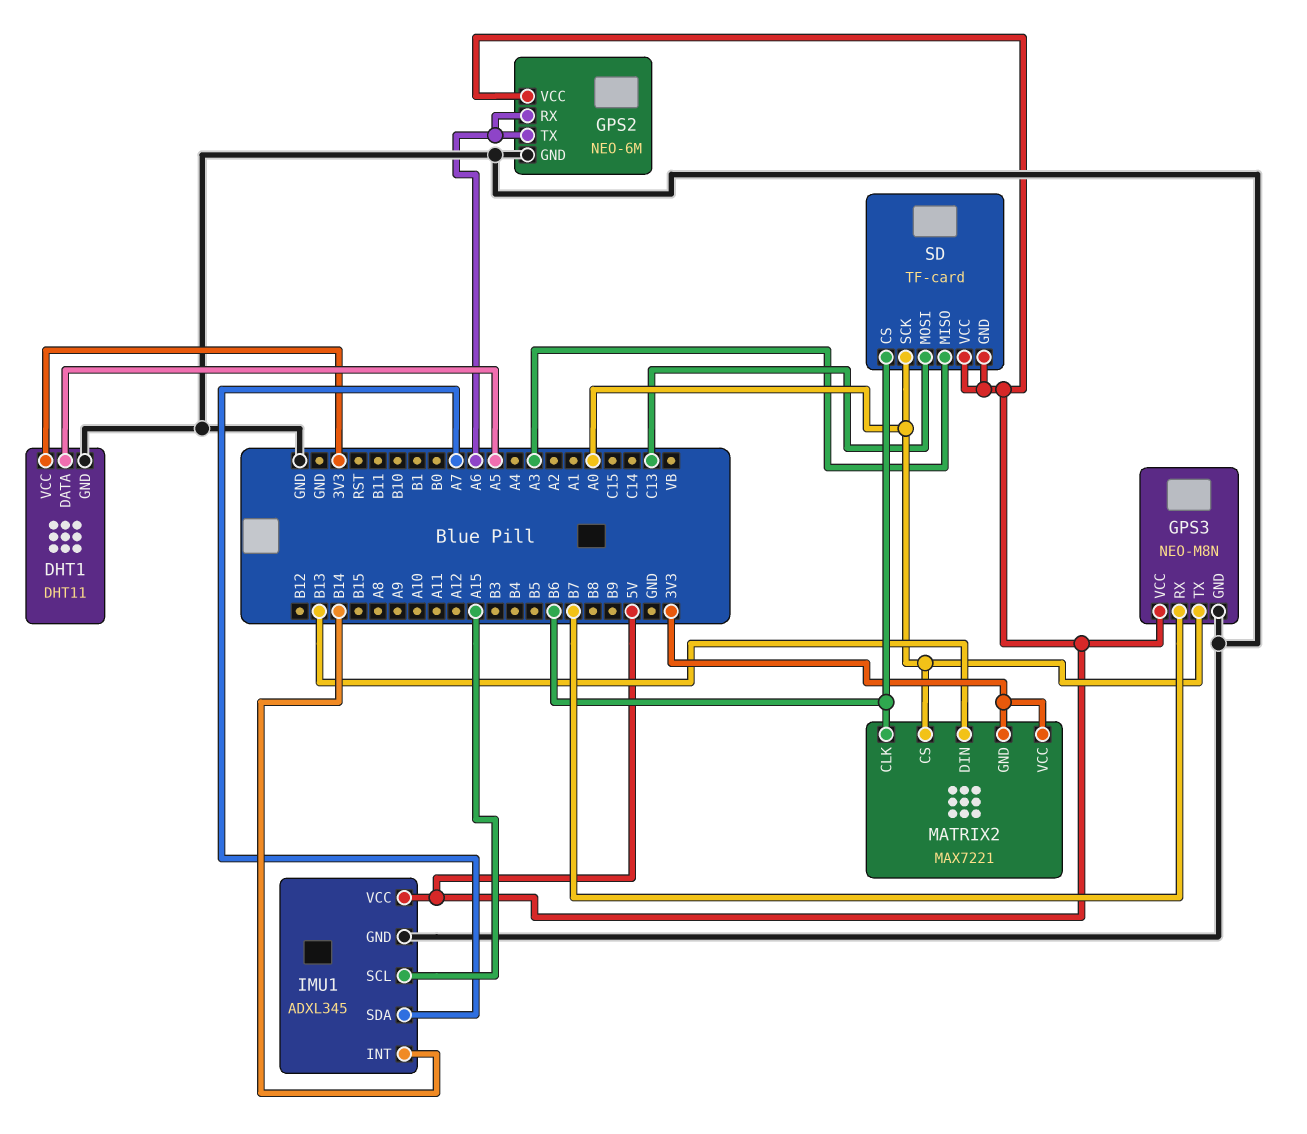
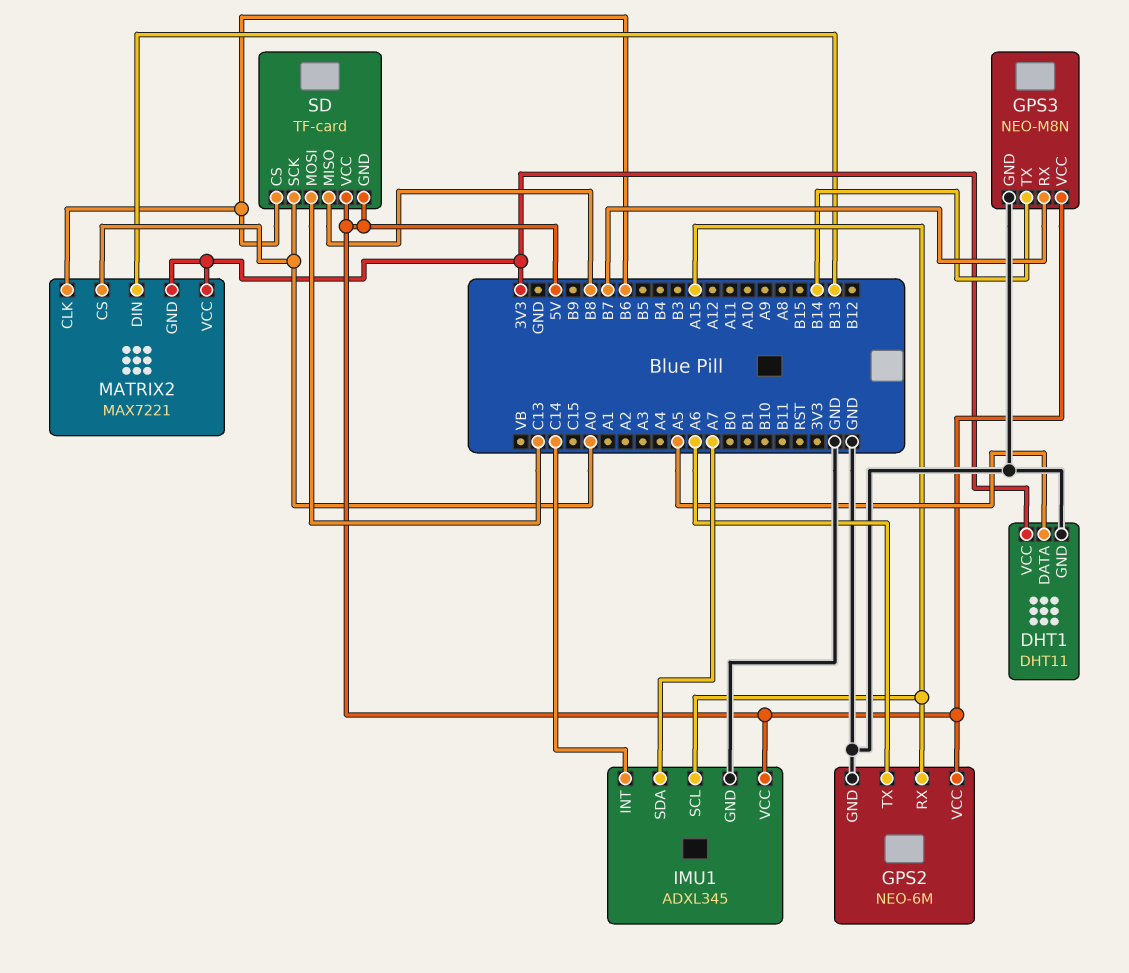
GPS2 pin RX: A6 -> A15
GPS3 pin TX: A0 -> B14
IMU1 pin INT: B14 -> C14
SD pin MISO: A3 -> B8

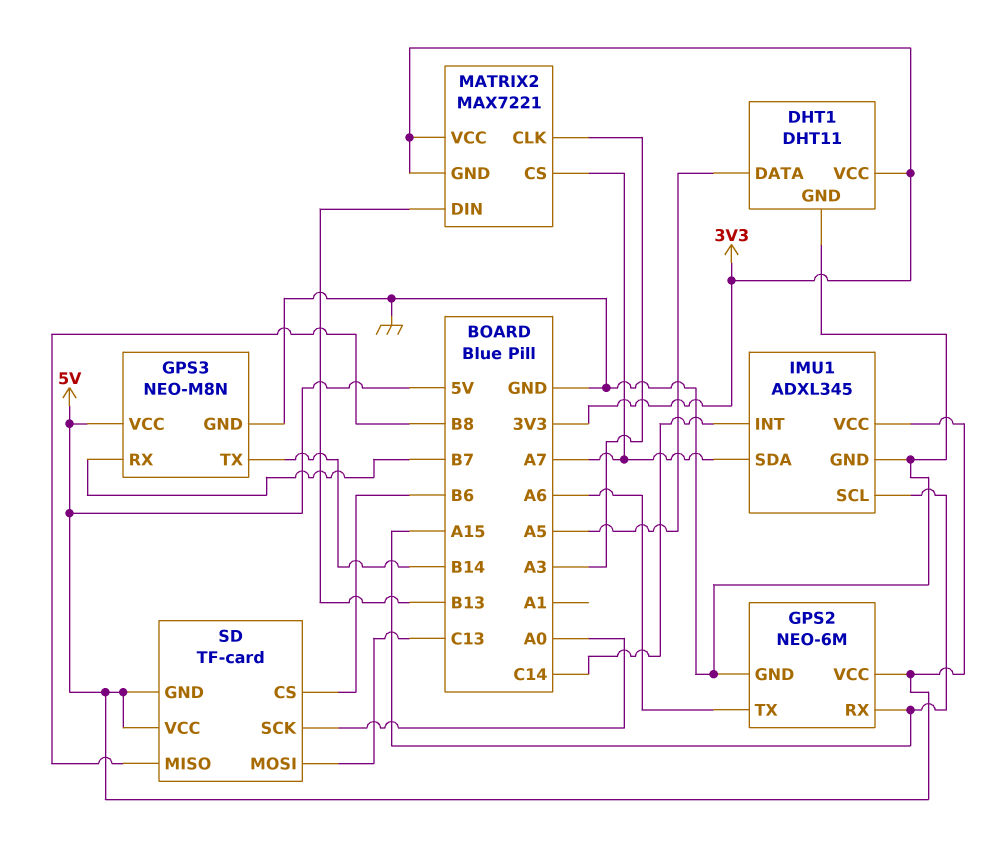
MATRIX2 pin CLK: B6 -> A3
MATRIX2 pin CS: A0 -> A7

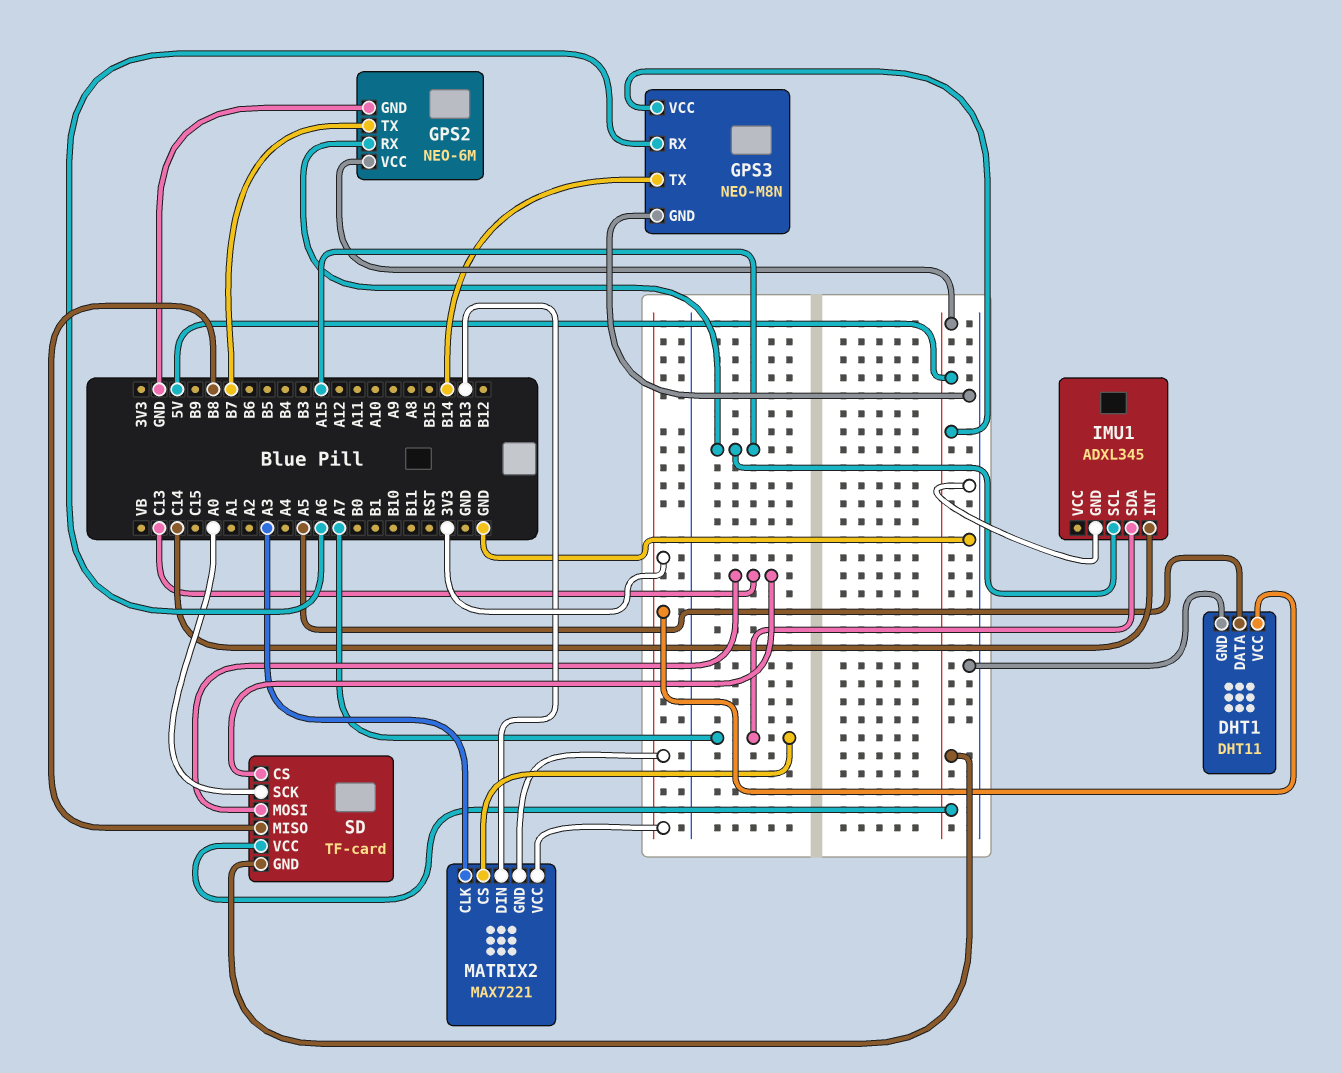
GPS2 pin TX: A6 -> B7
GPS3 pin RX: B7 -> A6
IMU1 pin VCC: 5V -> none
SD pin CS: B6 -> C13

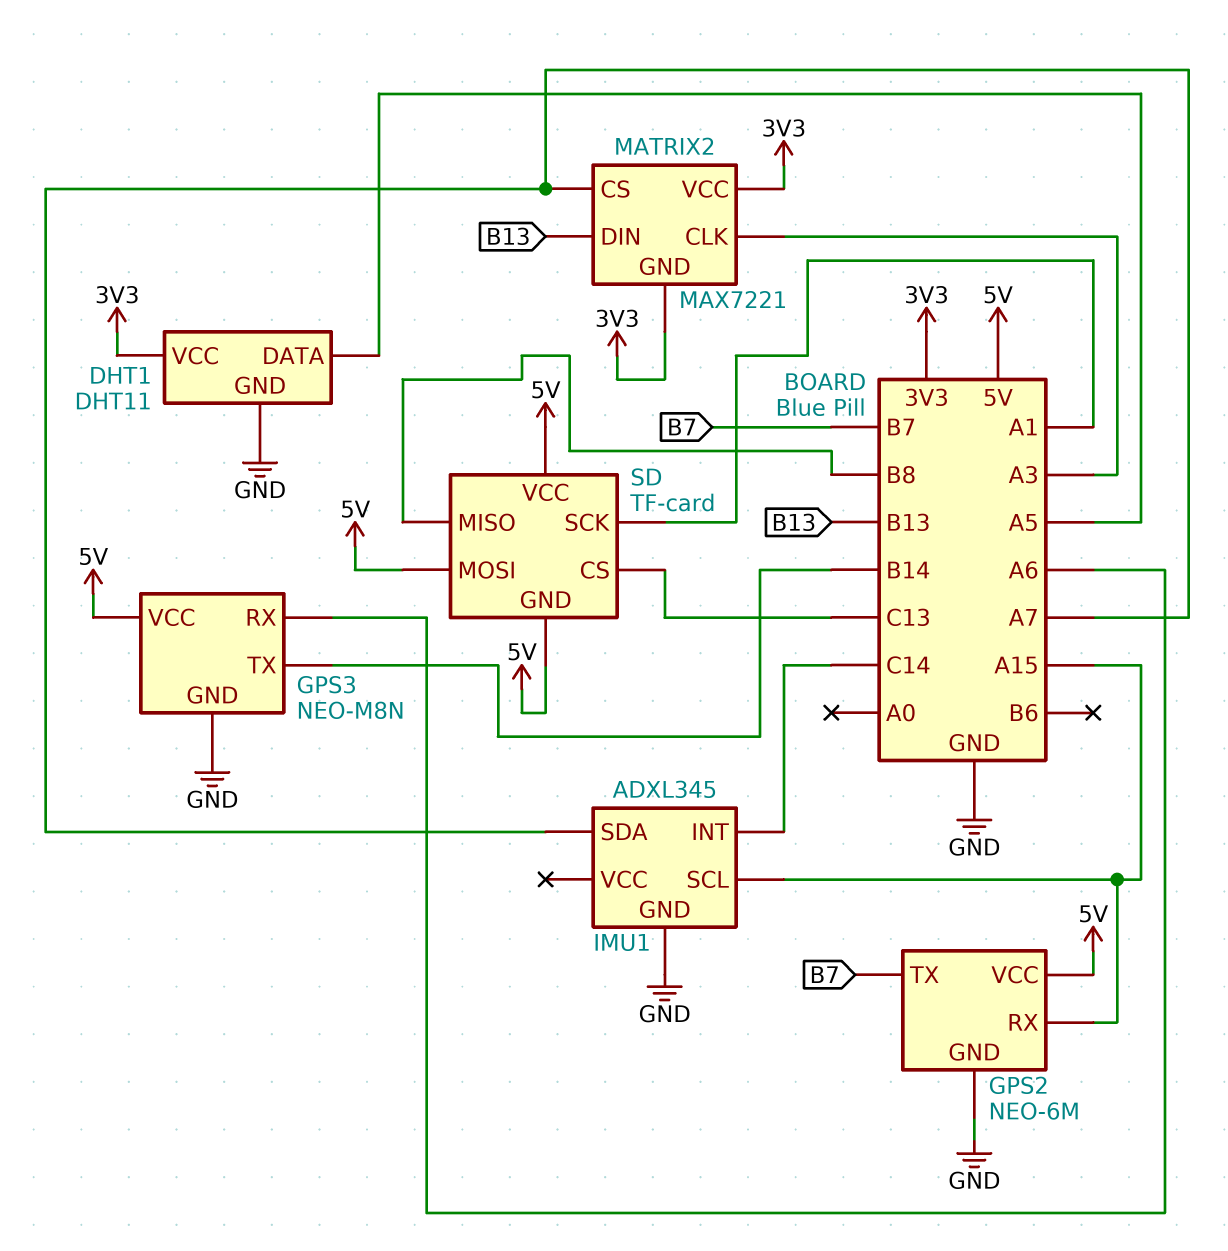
SD pin MOSI: C13 -> 5V
SD pin SCK: A0 -> A1

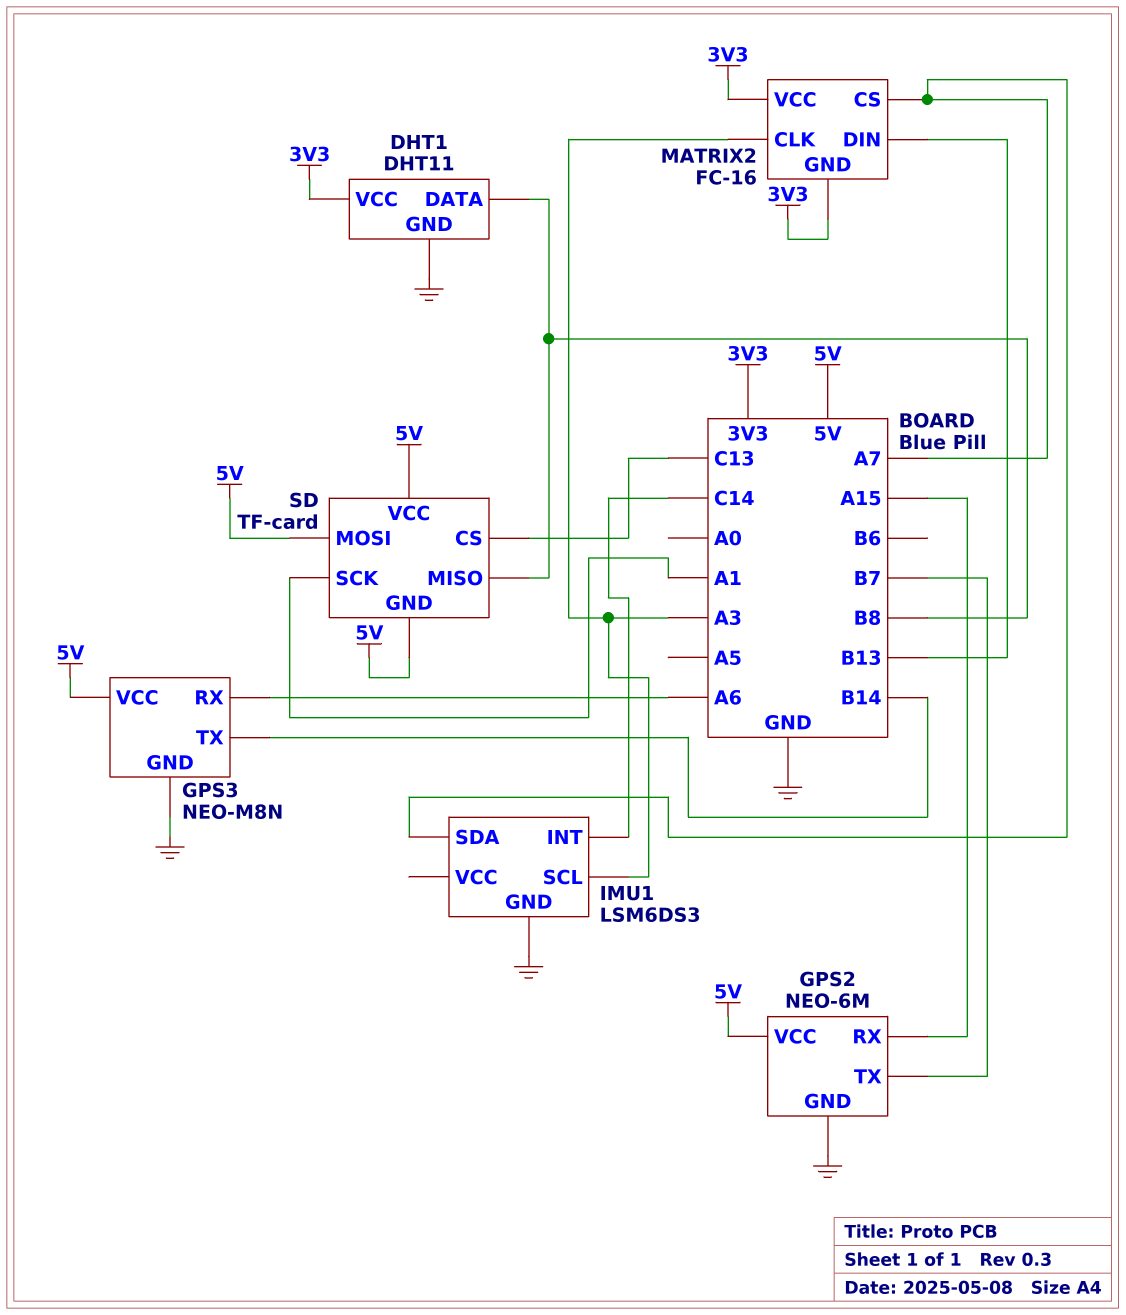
DHT1 pin DATA: A5 -> B8
IMU1: ADXL345 -> LSM6DS3
IMU1 pin SCL: A15 -> A3
MATRIX2: MAX7221 -> FC-16

